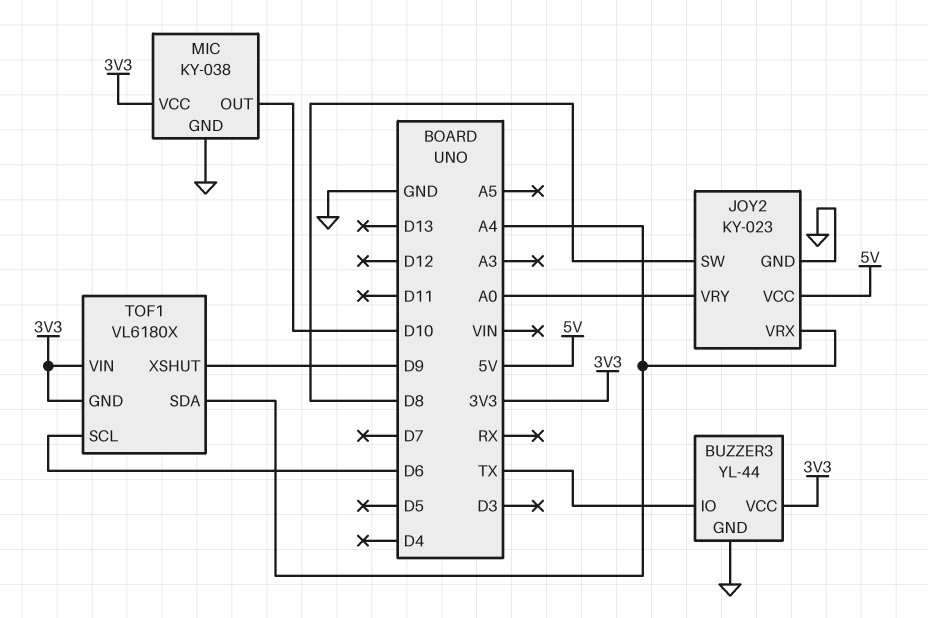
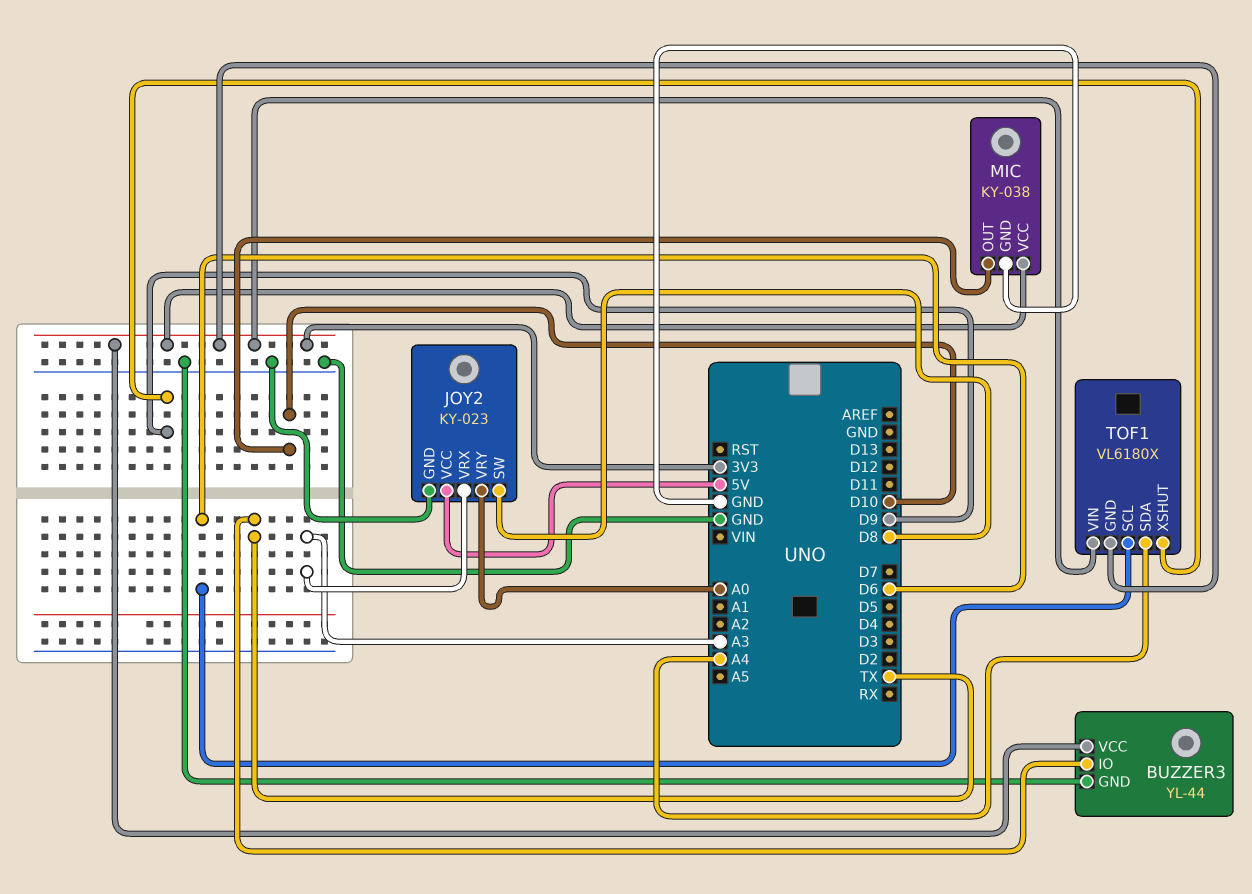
JOY2 pin VRX: A4 -> A3

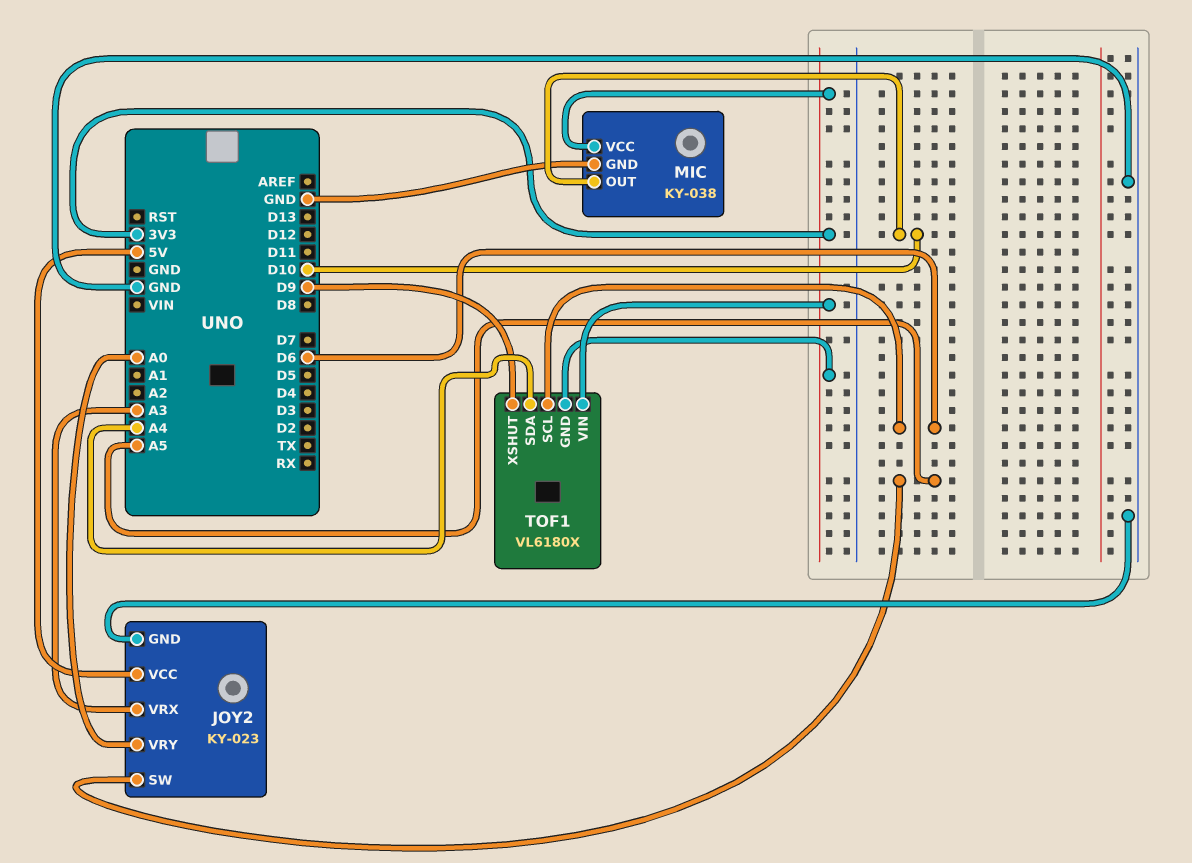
BUZZER3: YL-44 -> none
BUZZER3 pin GND: GND -> none
BUZZER3 pin IO: TX -> none
BUZZER3 pin VCC: 3V3 -> none
JOY2 pin SW: D8 -> A5

